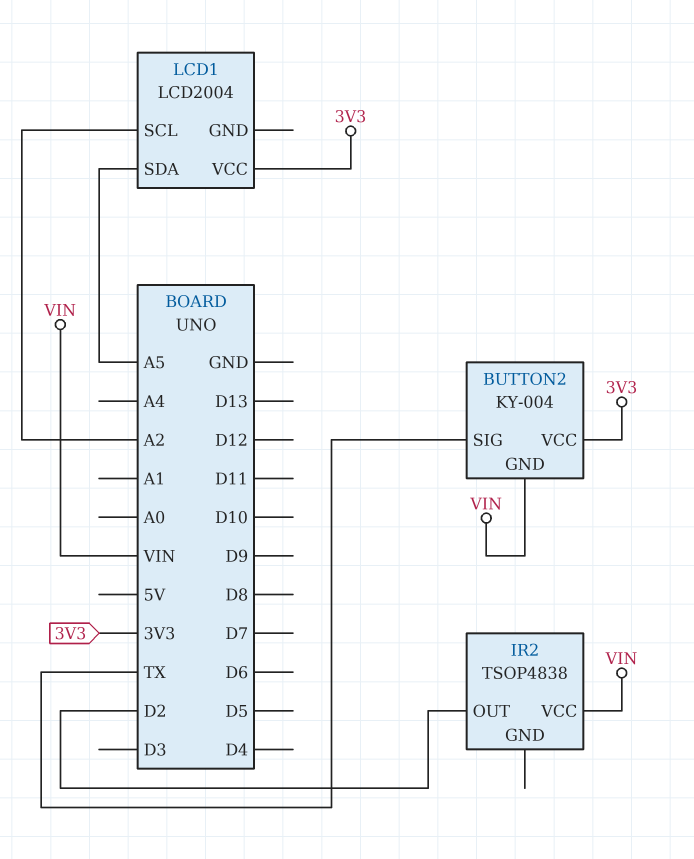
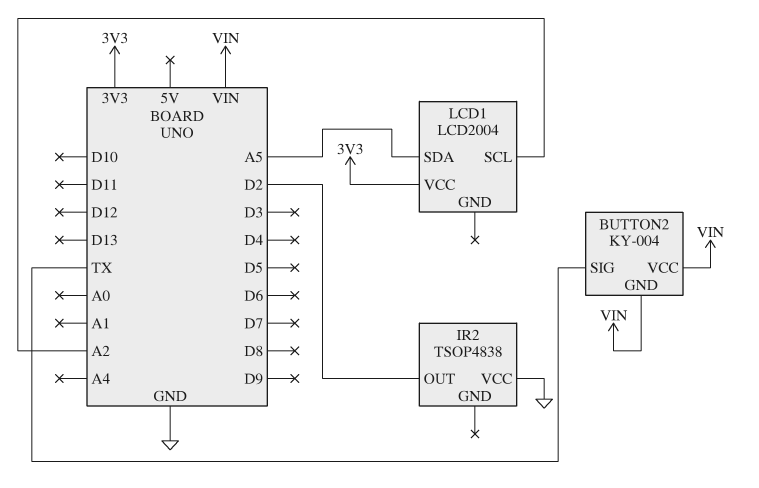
BUTTON2 pin VCC: 3V3 -> VIN
IR2 pin VCC: VIN -> GND

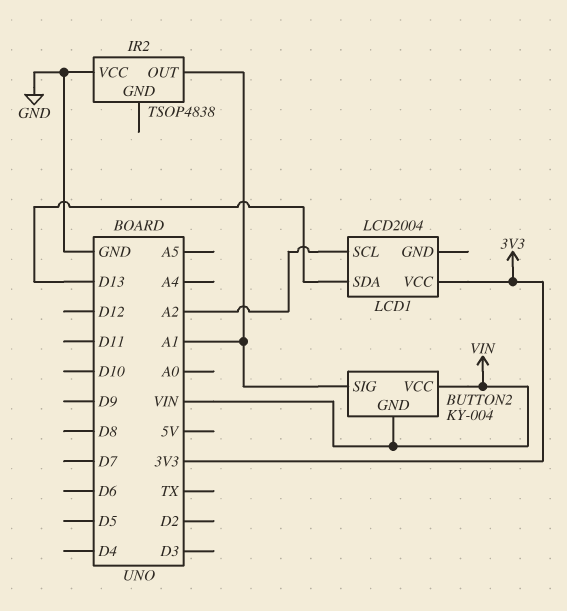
BUTTON2 pin SIG: TX -> A1
IR2 pin OUT: D2 -> A1
LCD1 pin SDA: A5 -> D13

